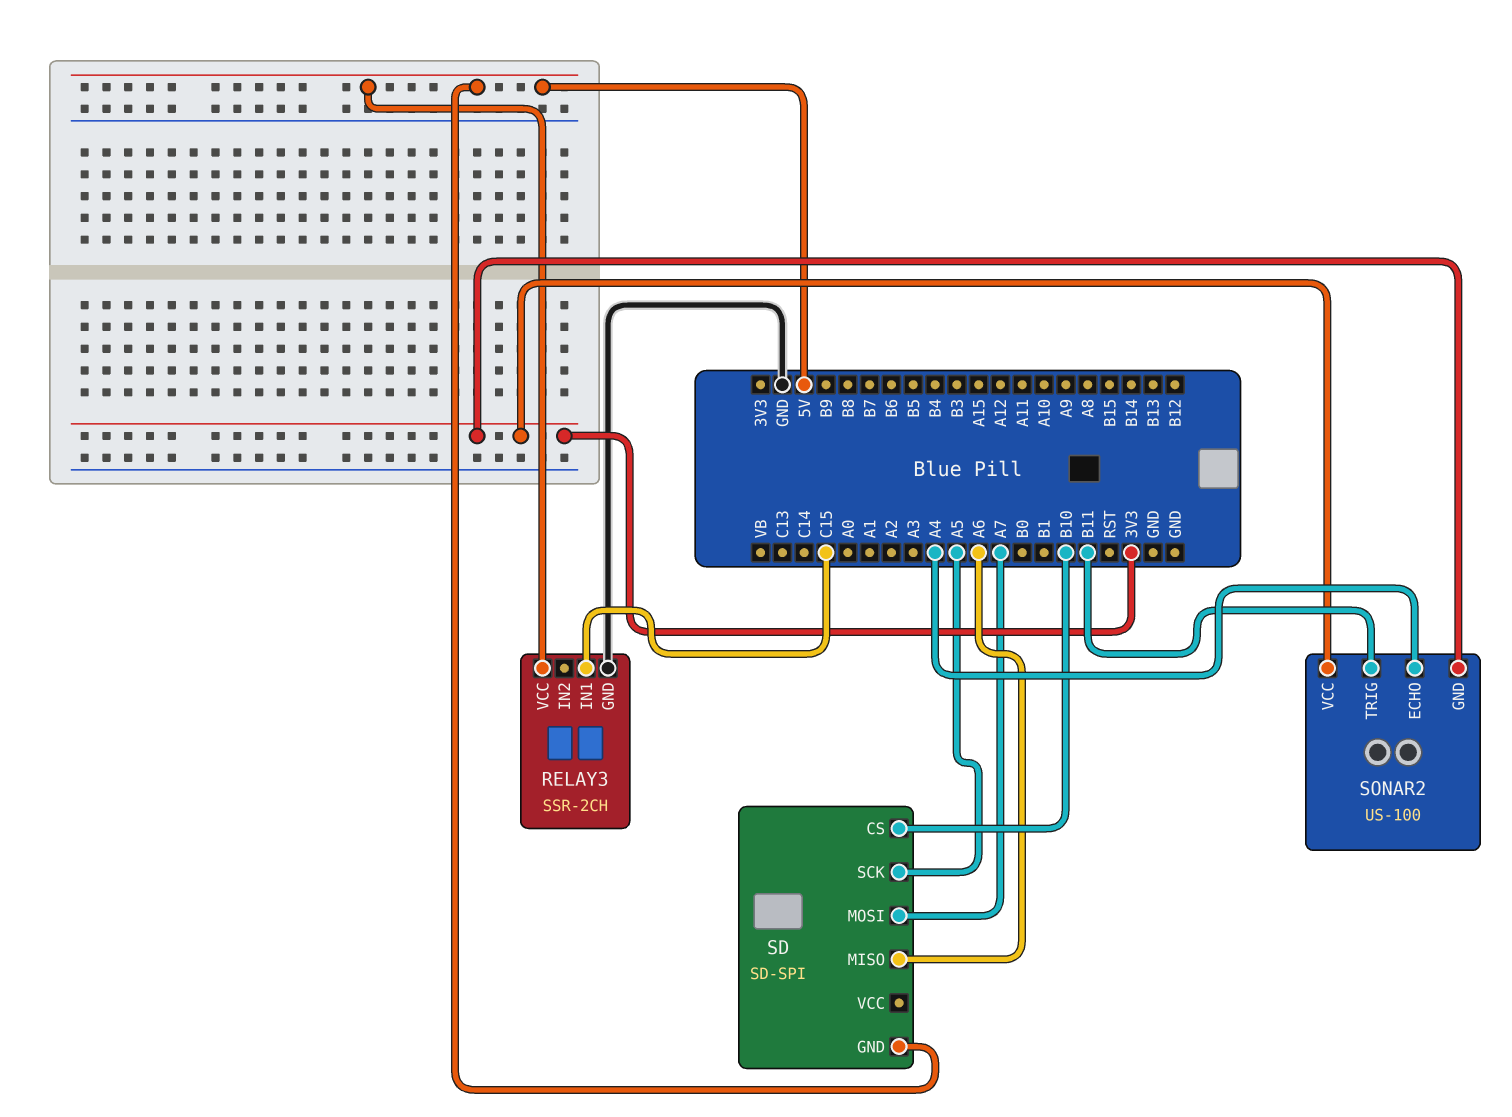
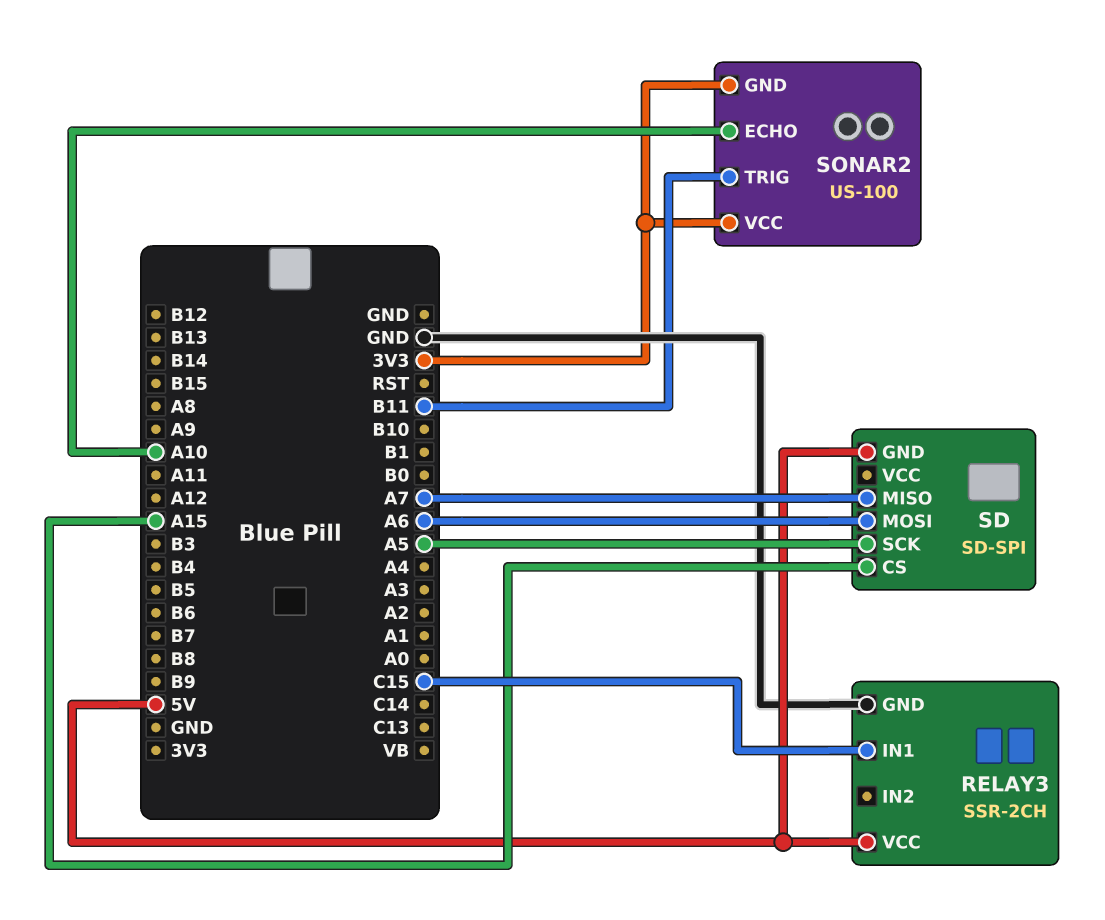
SD pin CS: B10 -> A15
SD pin MISO: A6 -> A7
SD pin MOSI: A7 -> A6
SONAR2 pin ECHO: A4 -> A10

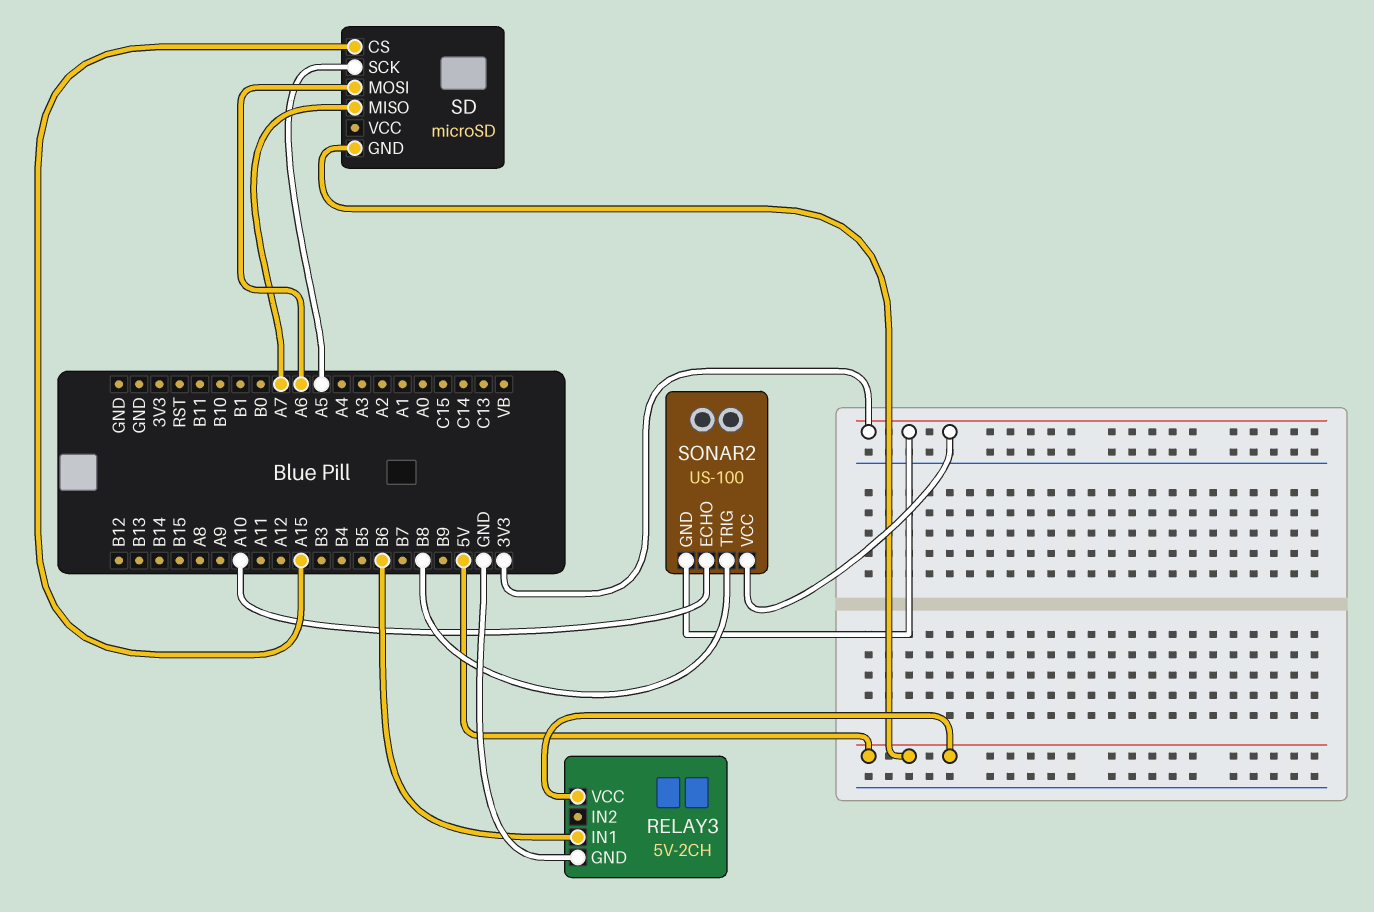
RELAY3: SSR-2CH -> 5V-2CH
RELAY3 pin IN1: C15 -> B6
SD: SD-SPI -> microSD
SONAR2 pin TRIG: B11 -> B8

